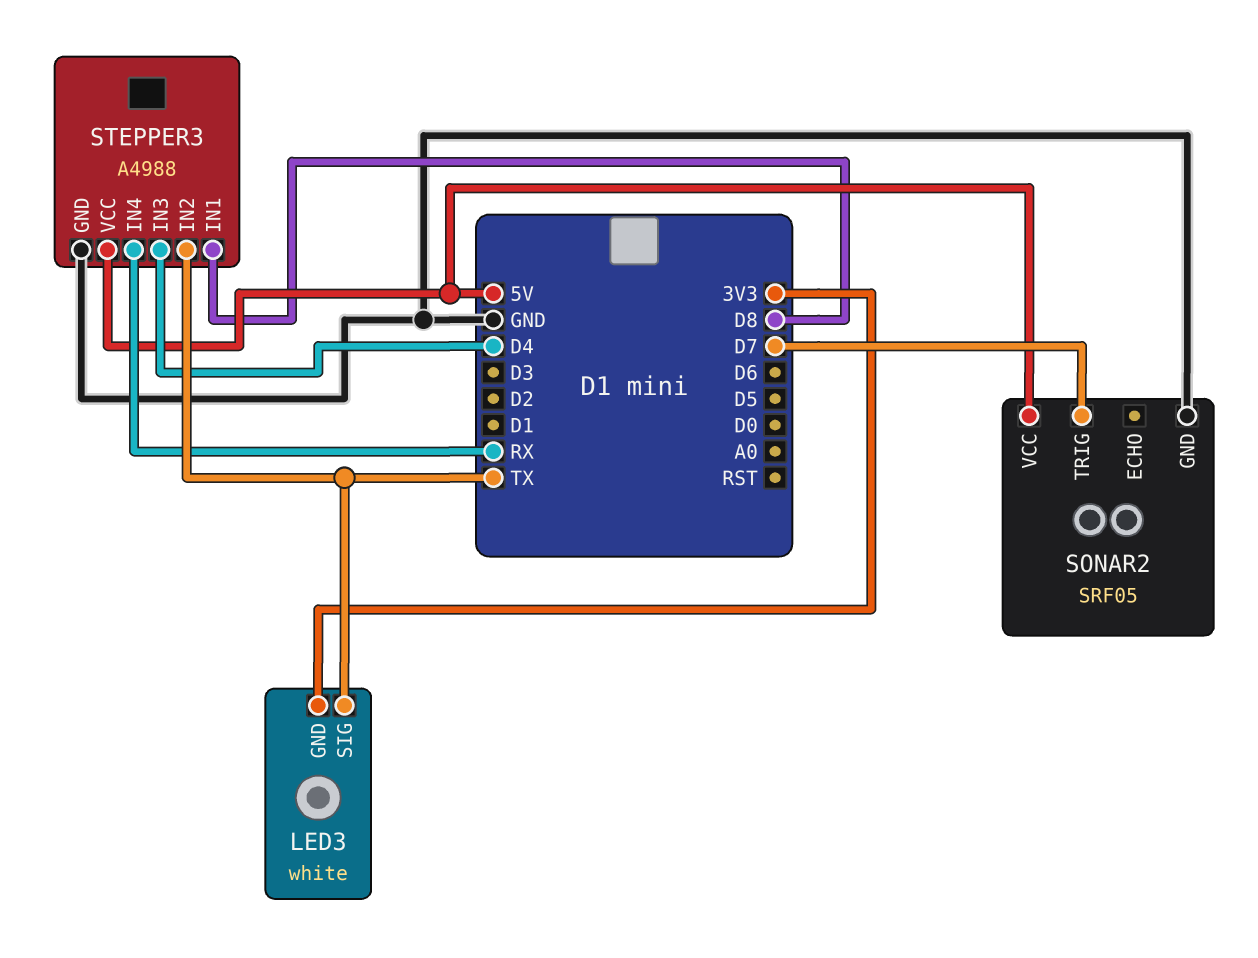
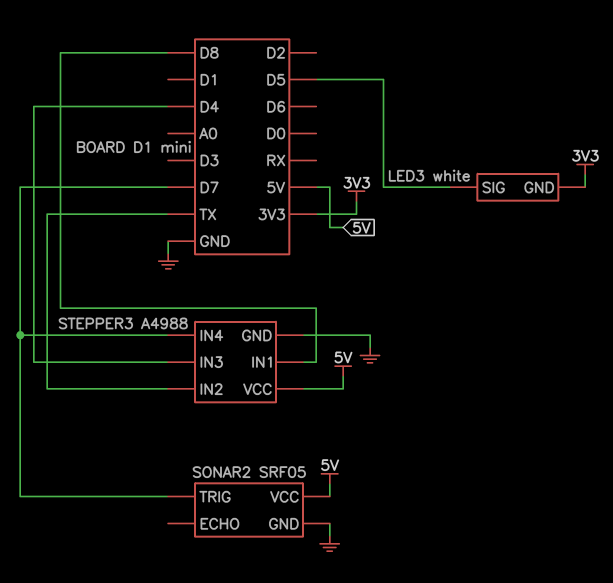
LED3 pin SIG: TX -> D5
STEPPER3 pin IN4: RX -> D7

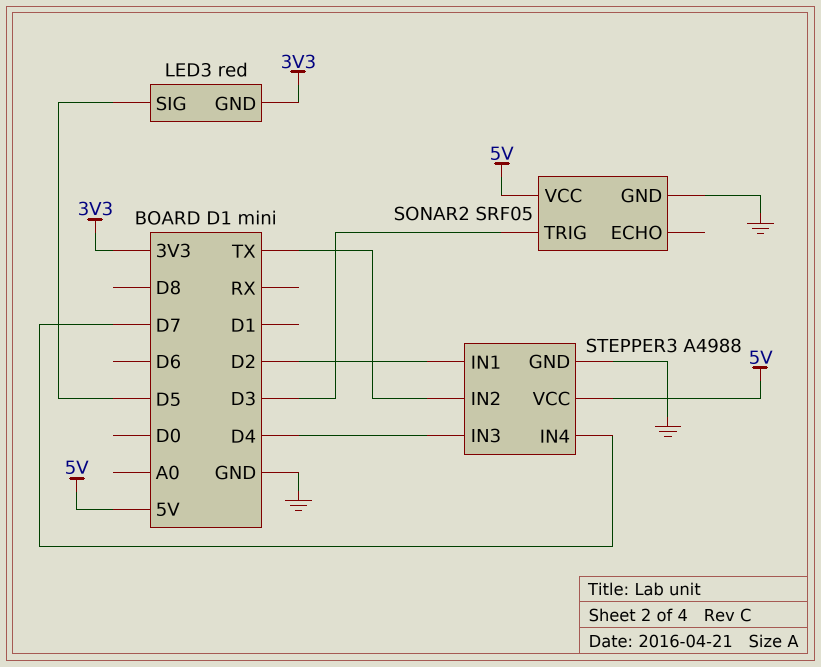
LED3: white -> red
SONAR2 pin TRIG: D7 -> D3
STEPPER3 pin IN1: D8 -> D2

